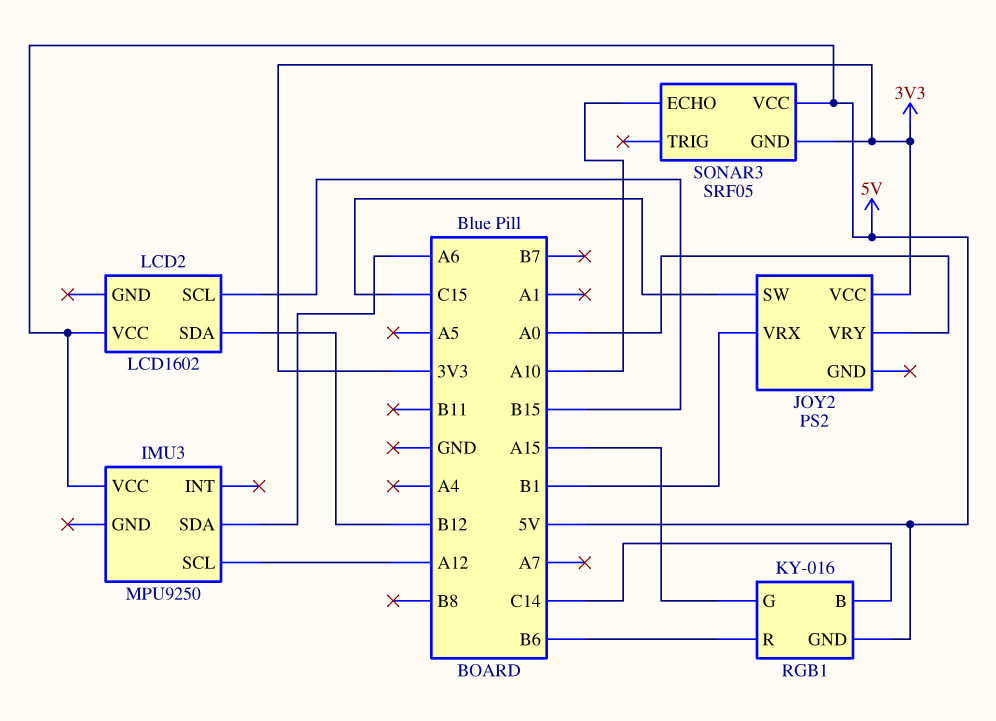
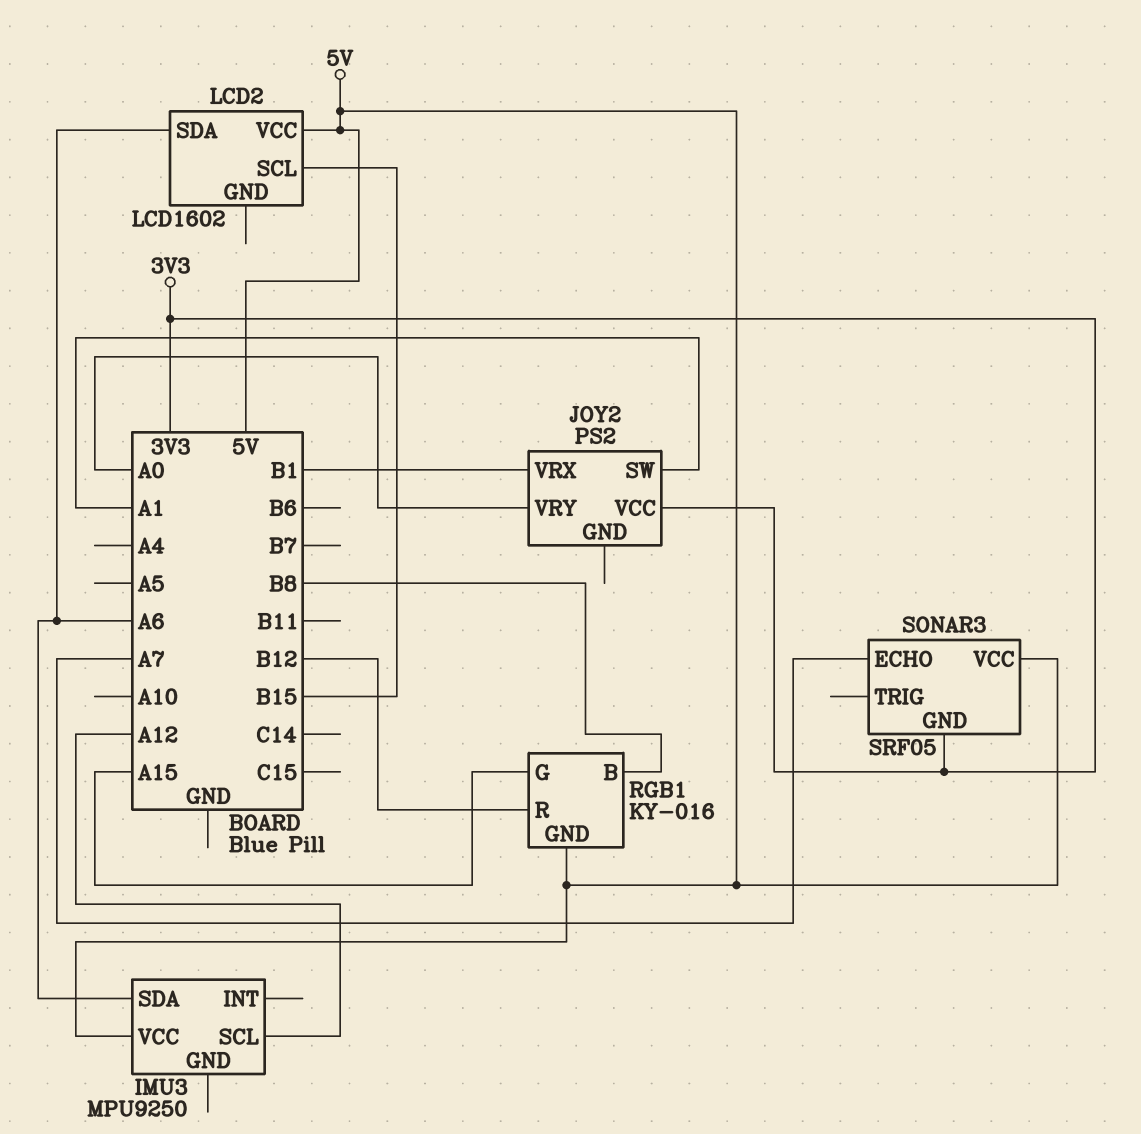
JOY2 pin SW: C15 -> A1
LCD2 pin SDA: B12 -> A6
RGB1 pin B: C14 -> B8
RGB1 pin R: B6 -> B12
SONAR3 pin ECHO: A10 -> A7

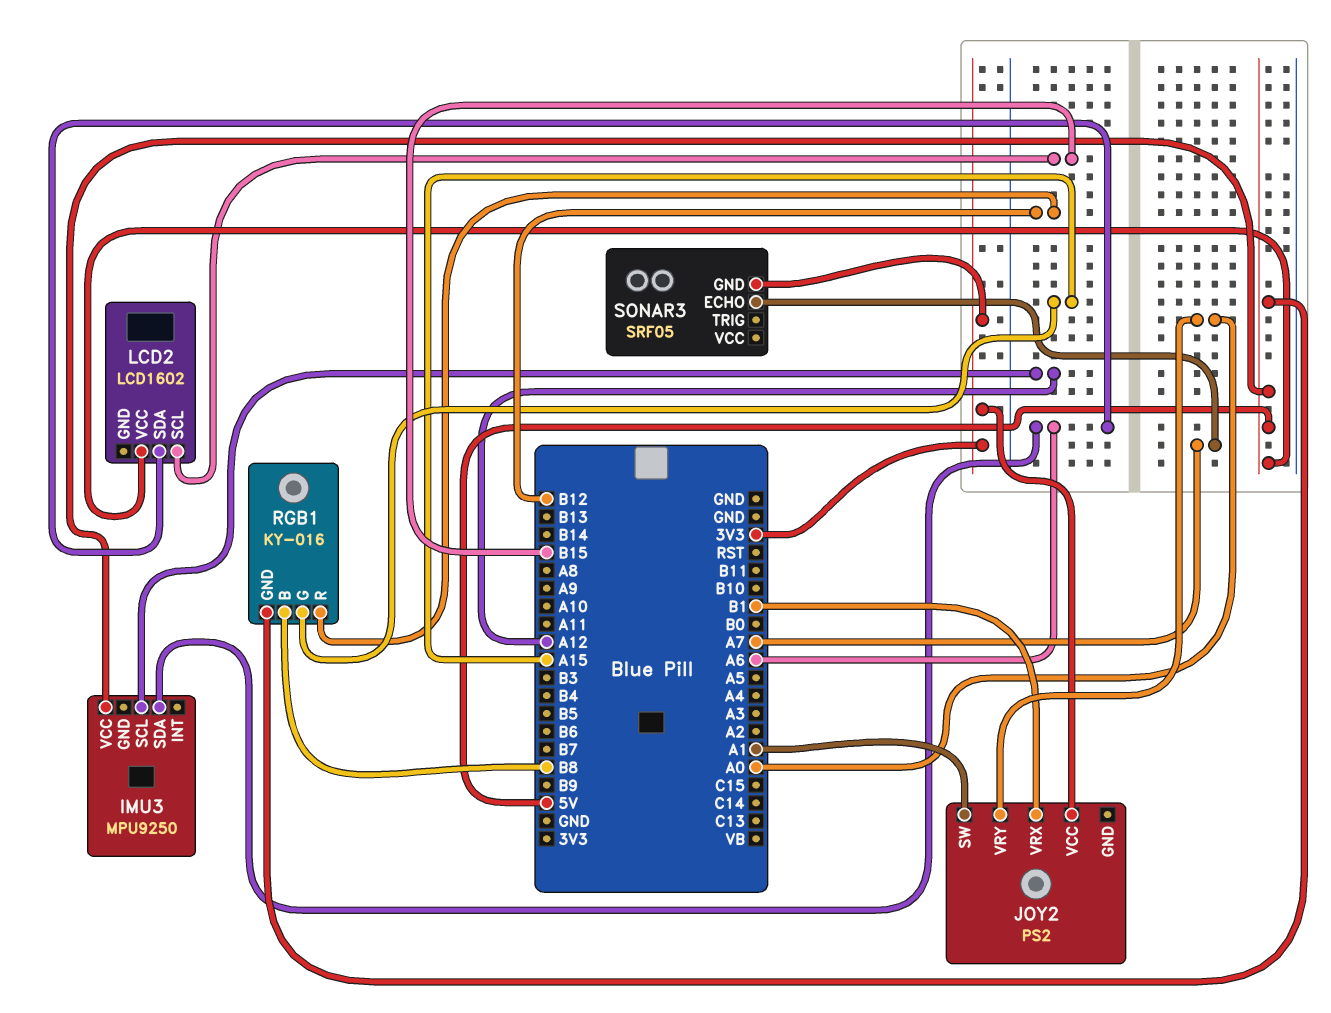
SONAR3 pin VCC: 5V -> none

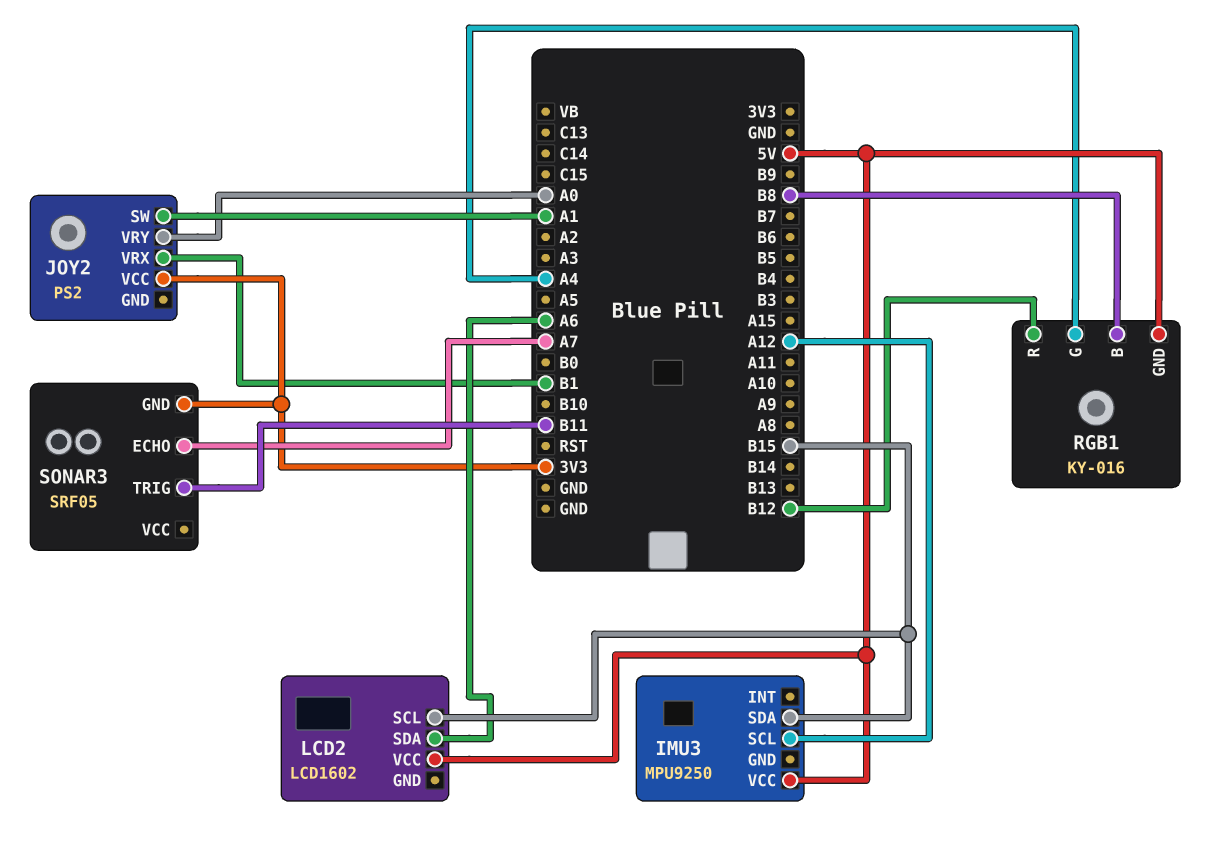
IMU3 pin SDA: A6 -> B15
RGB1 pin G: A15 -> A4
SONAR3 pin TRIG: none -> B11

